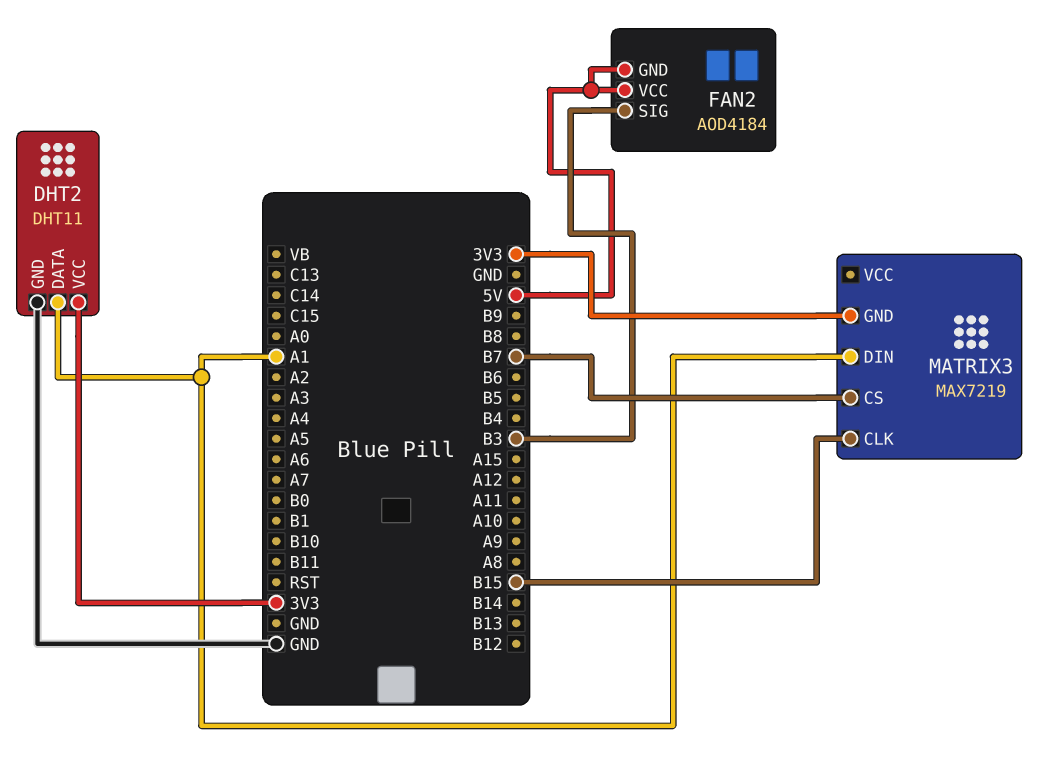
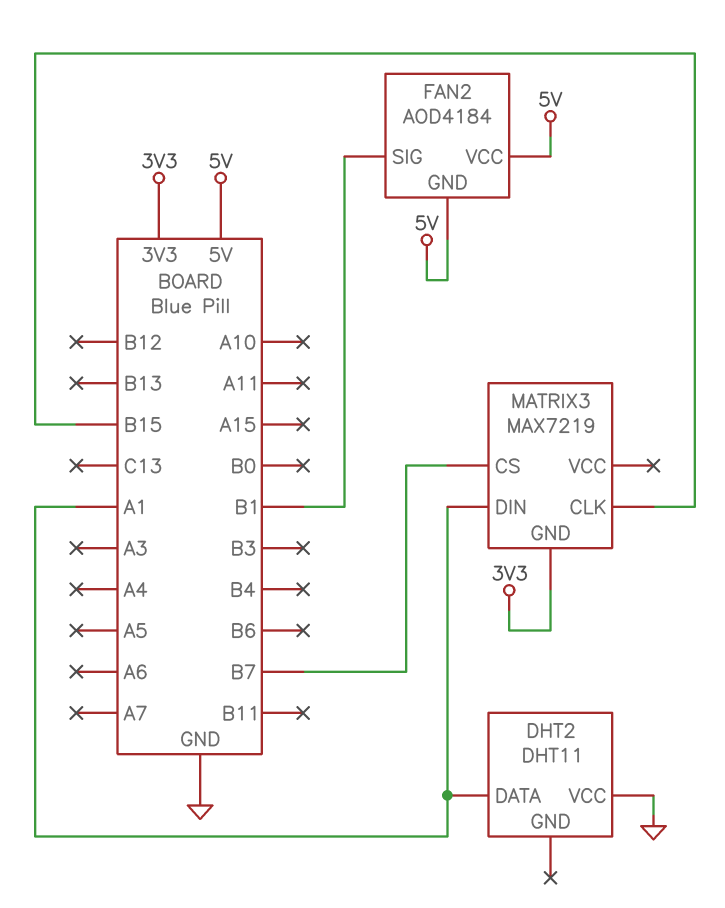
DHT2 pin GND: GND -> none
DHT2 pin VCC: 3V3 -> GND
FAN2 pin SIG: B3 -> B1

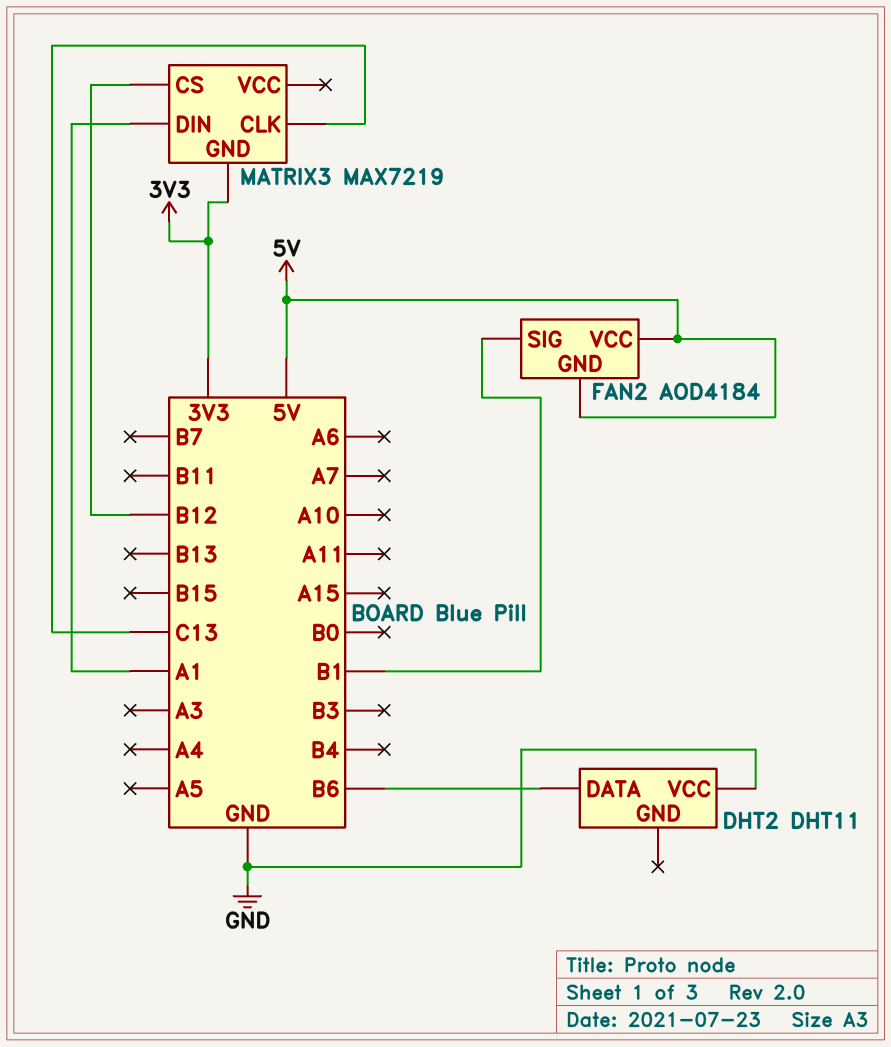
DHT2 pin DATA: A1 -> B6
MATRIX3 pin CLK: B15 -> C13
MATRIX3 pin CS: B7 -> B12

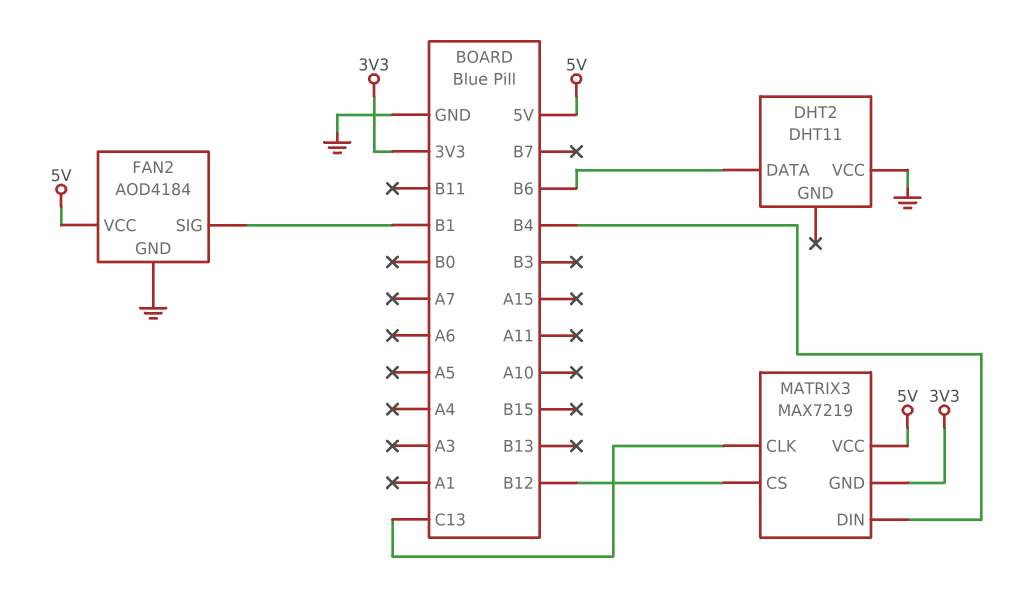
FAN2 pin GND: 5V -> GND
MATRIX3 pin DIN: A1 -> B4
MATRIX3 pin VCC: none -> 5V

